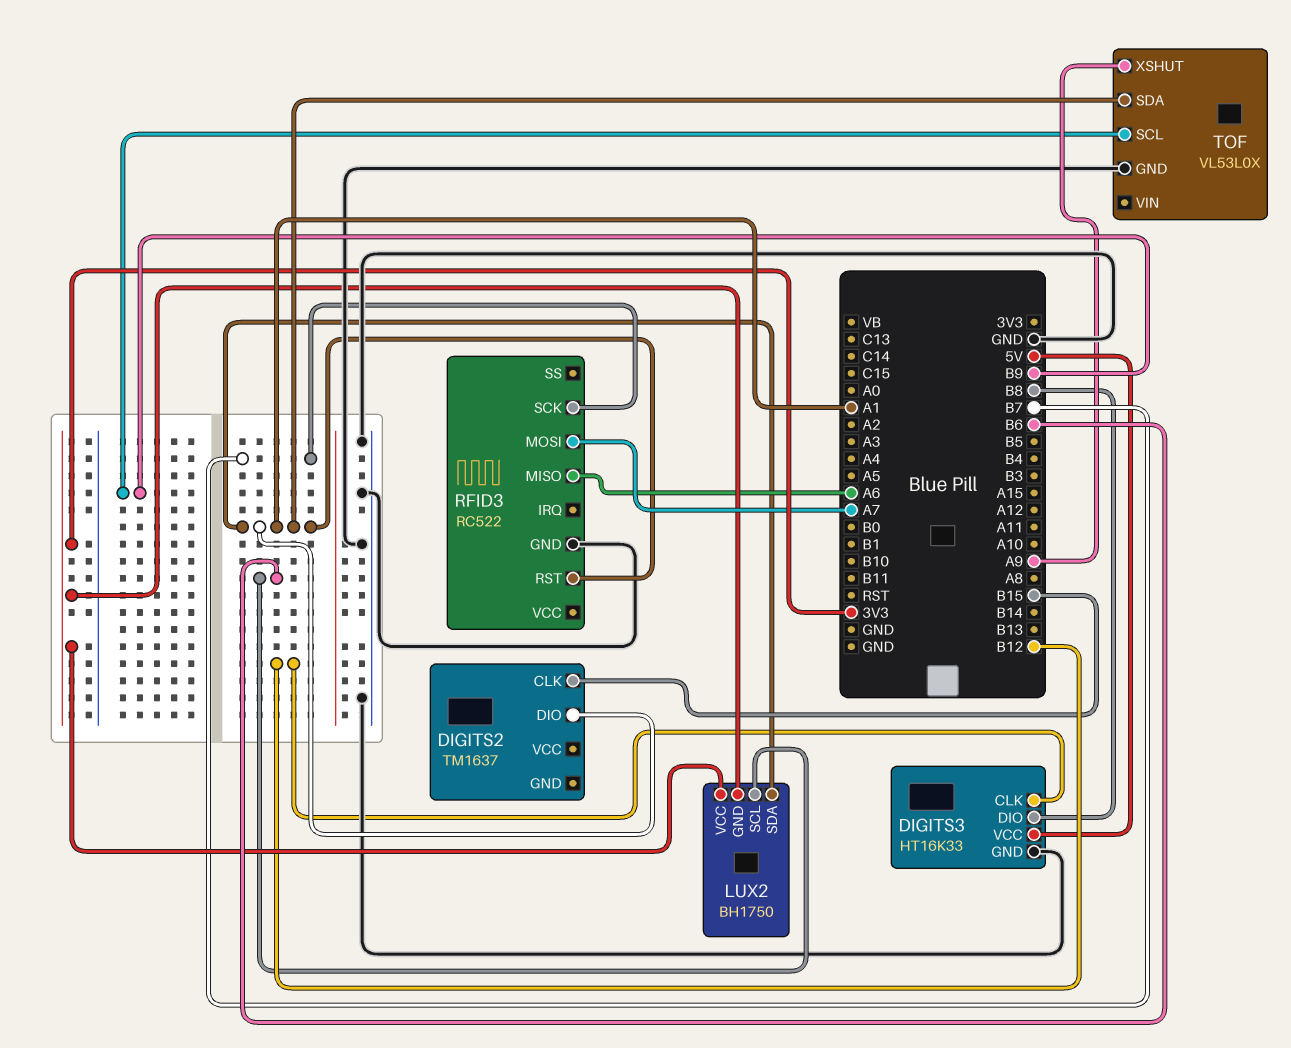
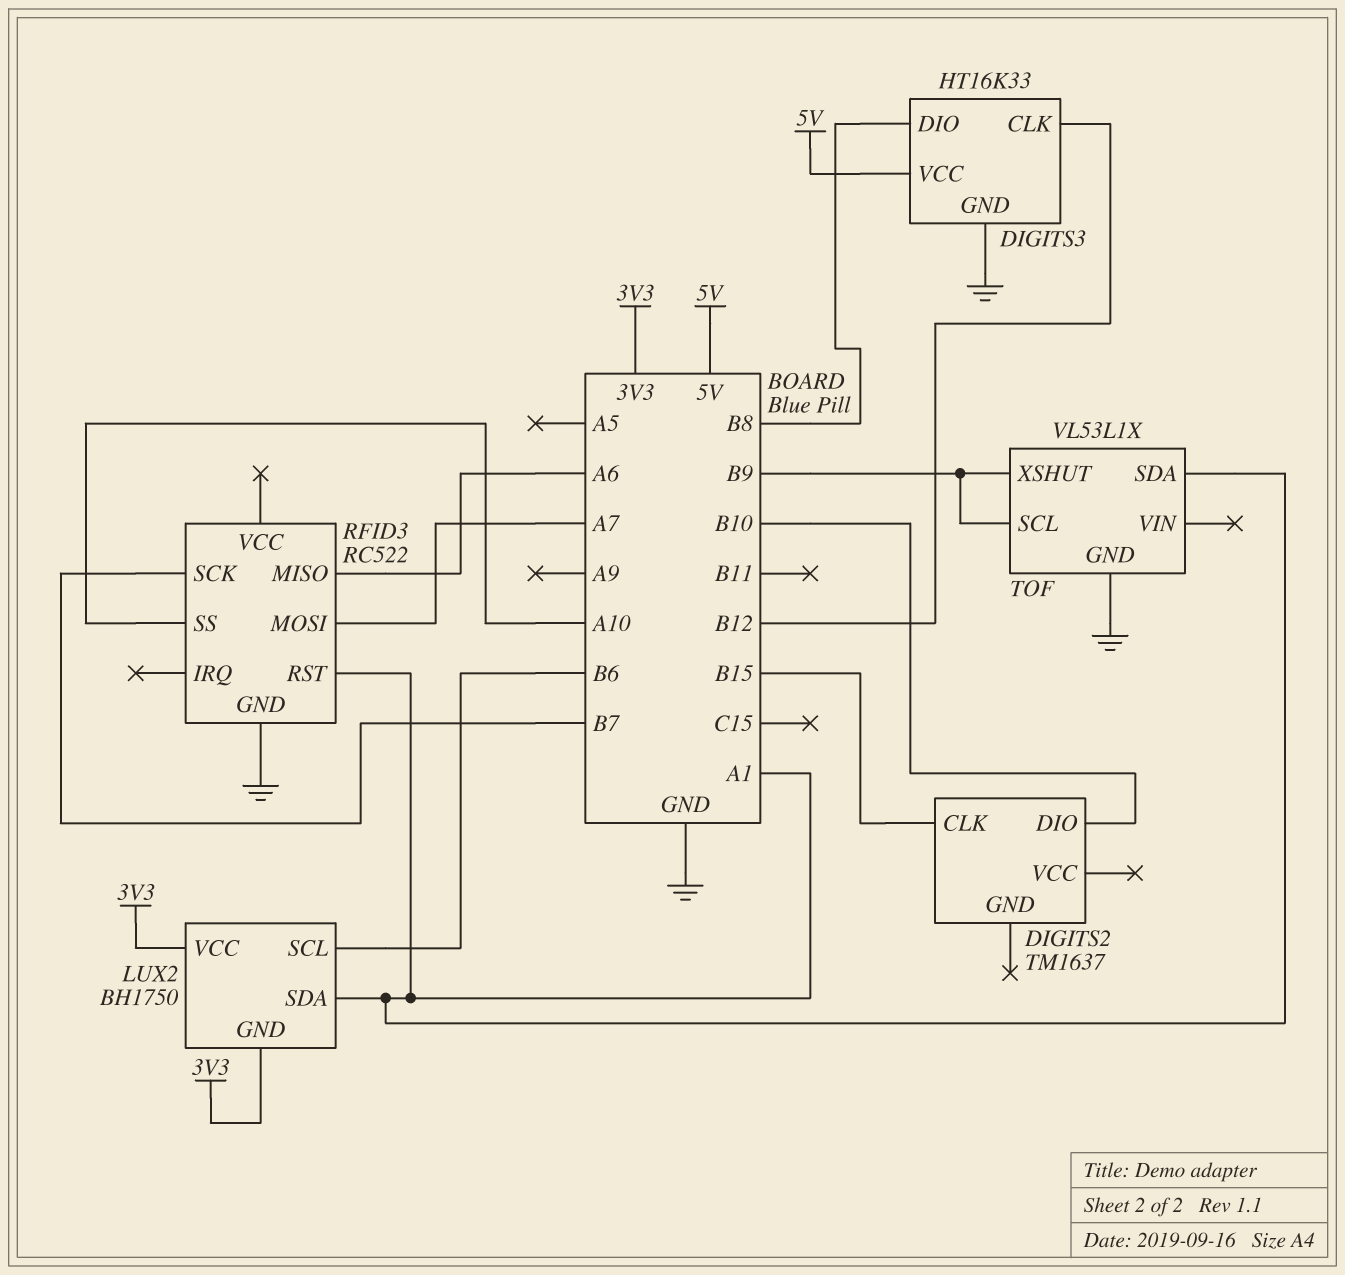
DIGITS2 pin DIO: A1 -> B10
RFID3 pin SS: none -> A10
TOF: VL53L0X -> VL53L1X
TOF pin XSHUT: A9 -> B9

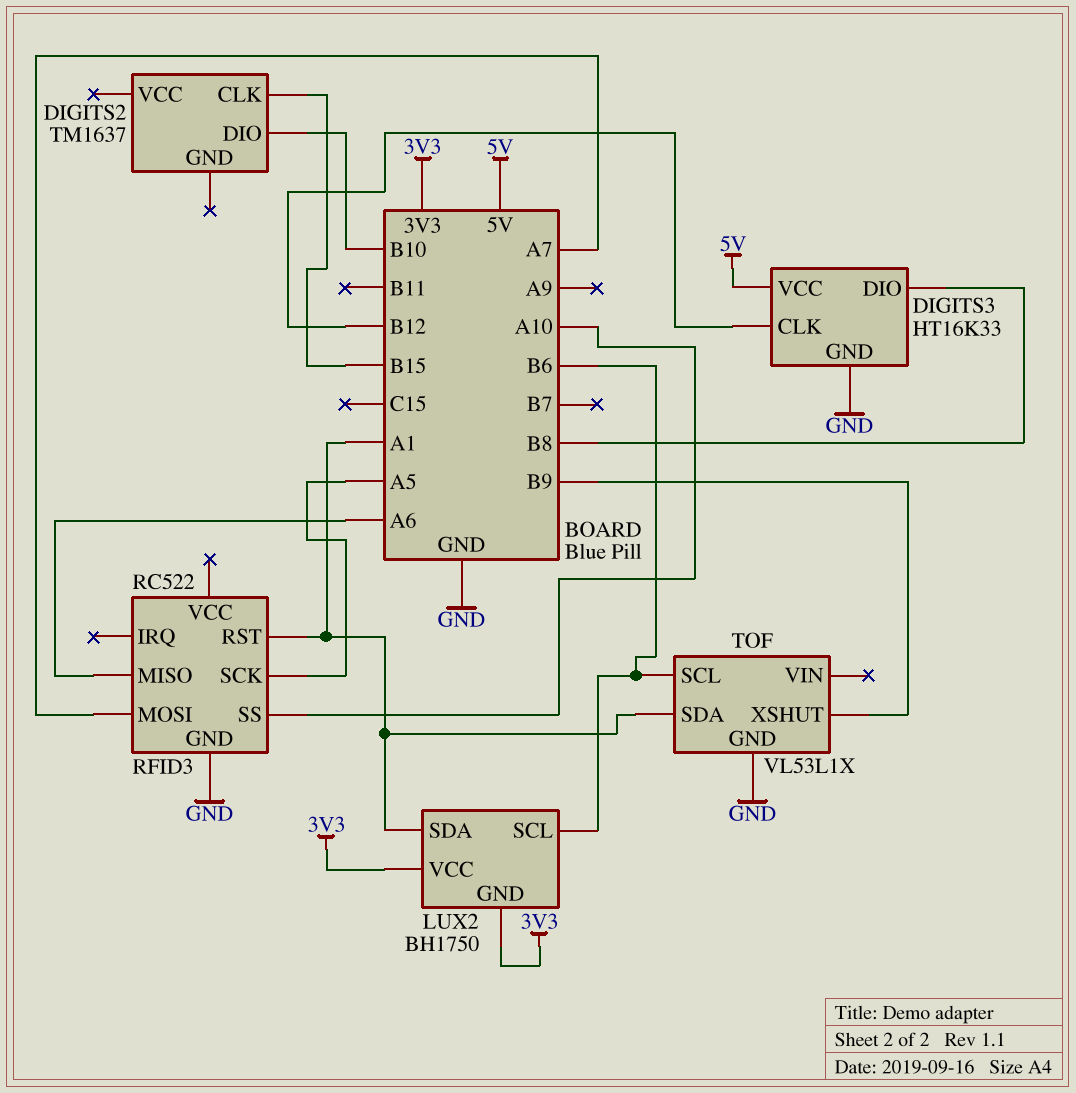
RFID3 pin SCK: B7 -> A5
TOF pin SCL: B9 -> B6

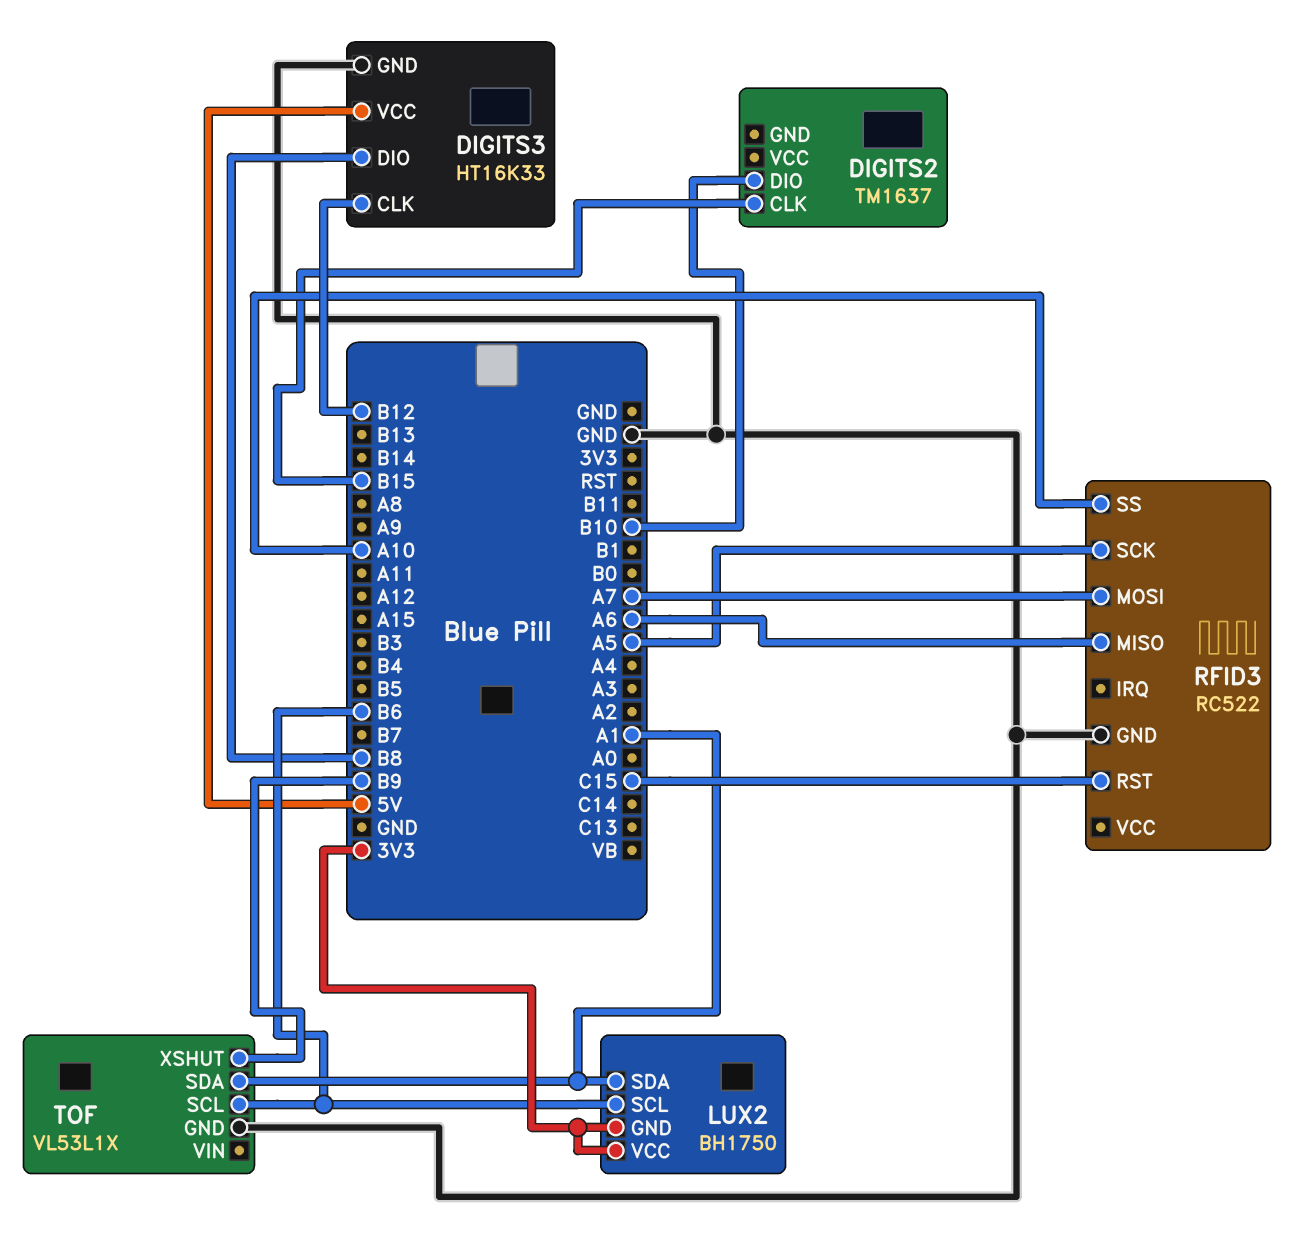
RFID3 pin RST: A1 -> C15

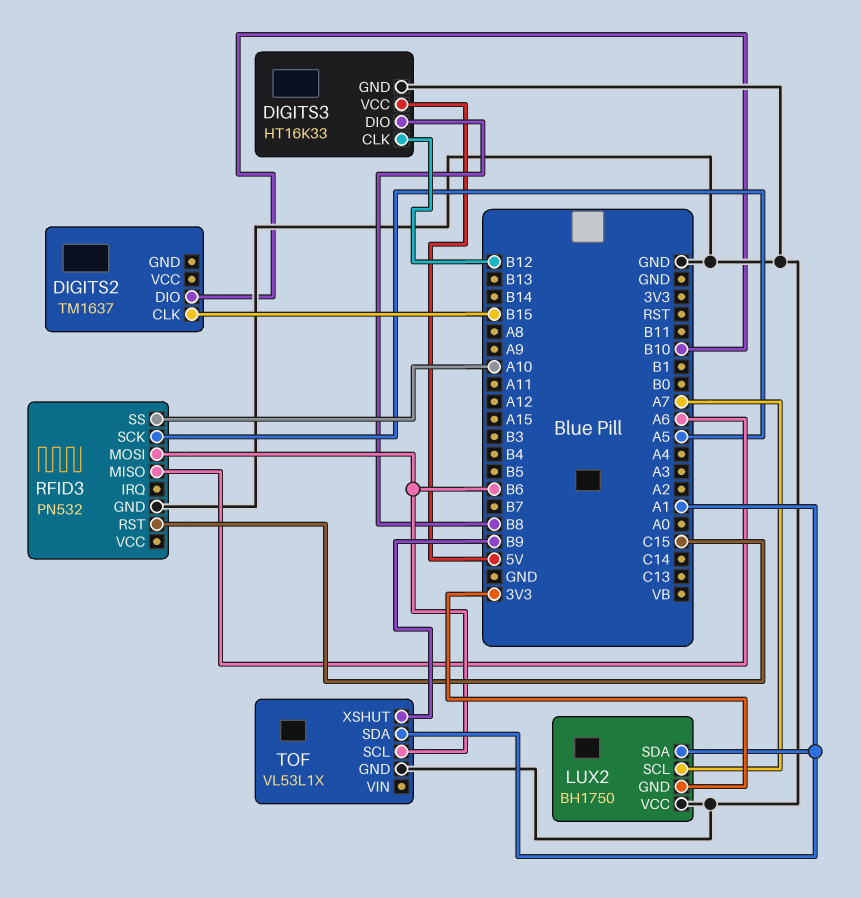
LUX2 pin SCL: B6 -> A7
LUX2 pin VCC: 3V3 -> GND
RFID3: RC522 -> PN532
RFID3 pin MOSI: A7 -> B6

